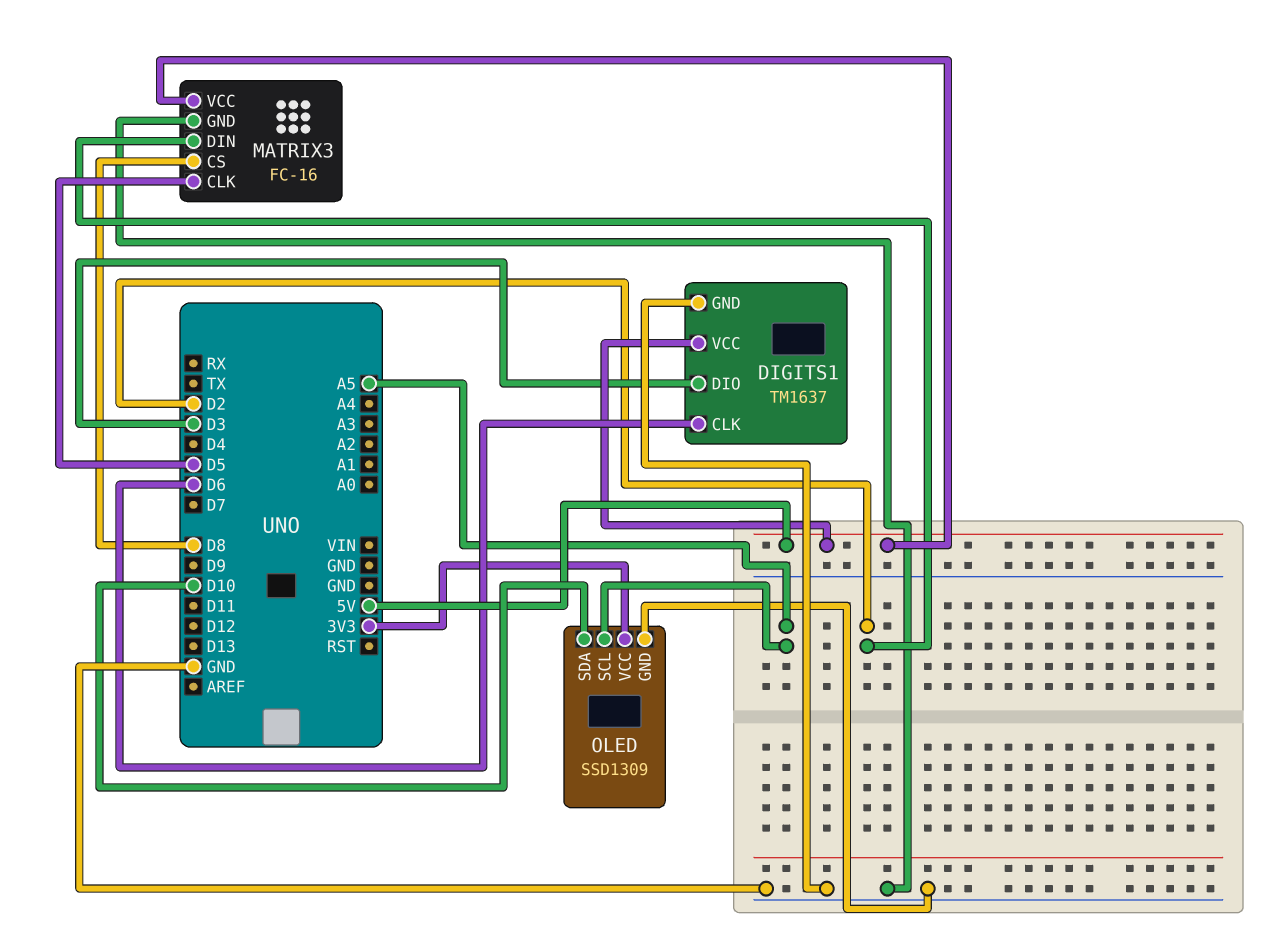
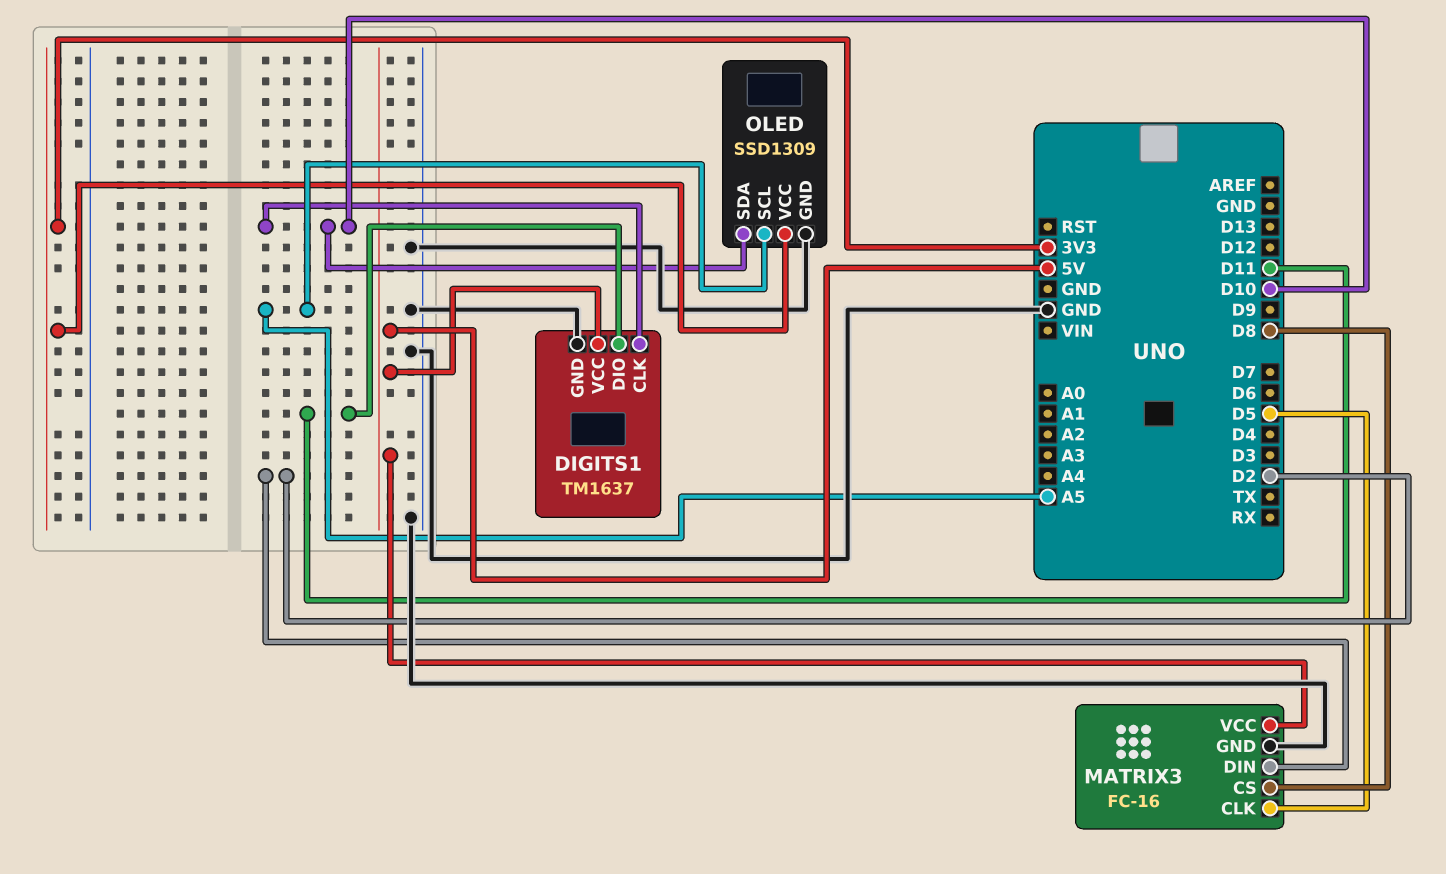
DIGITS1 pin CLK: D6 -> D10
DIGITS1 pin DIO: D3 -> D11

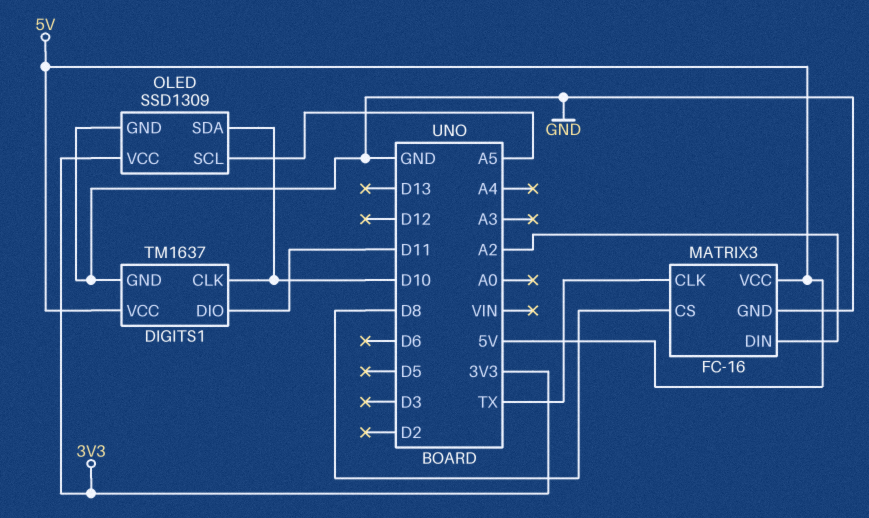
MATRIX3 pin CLK: D5 -> TX
MATRIX3 pin DIN: D2 -> A2

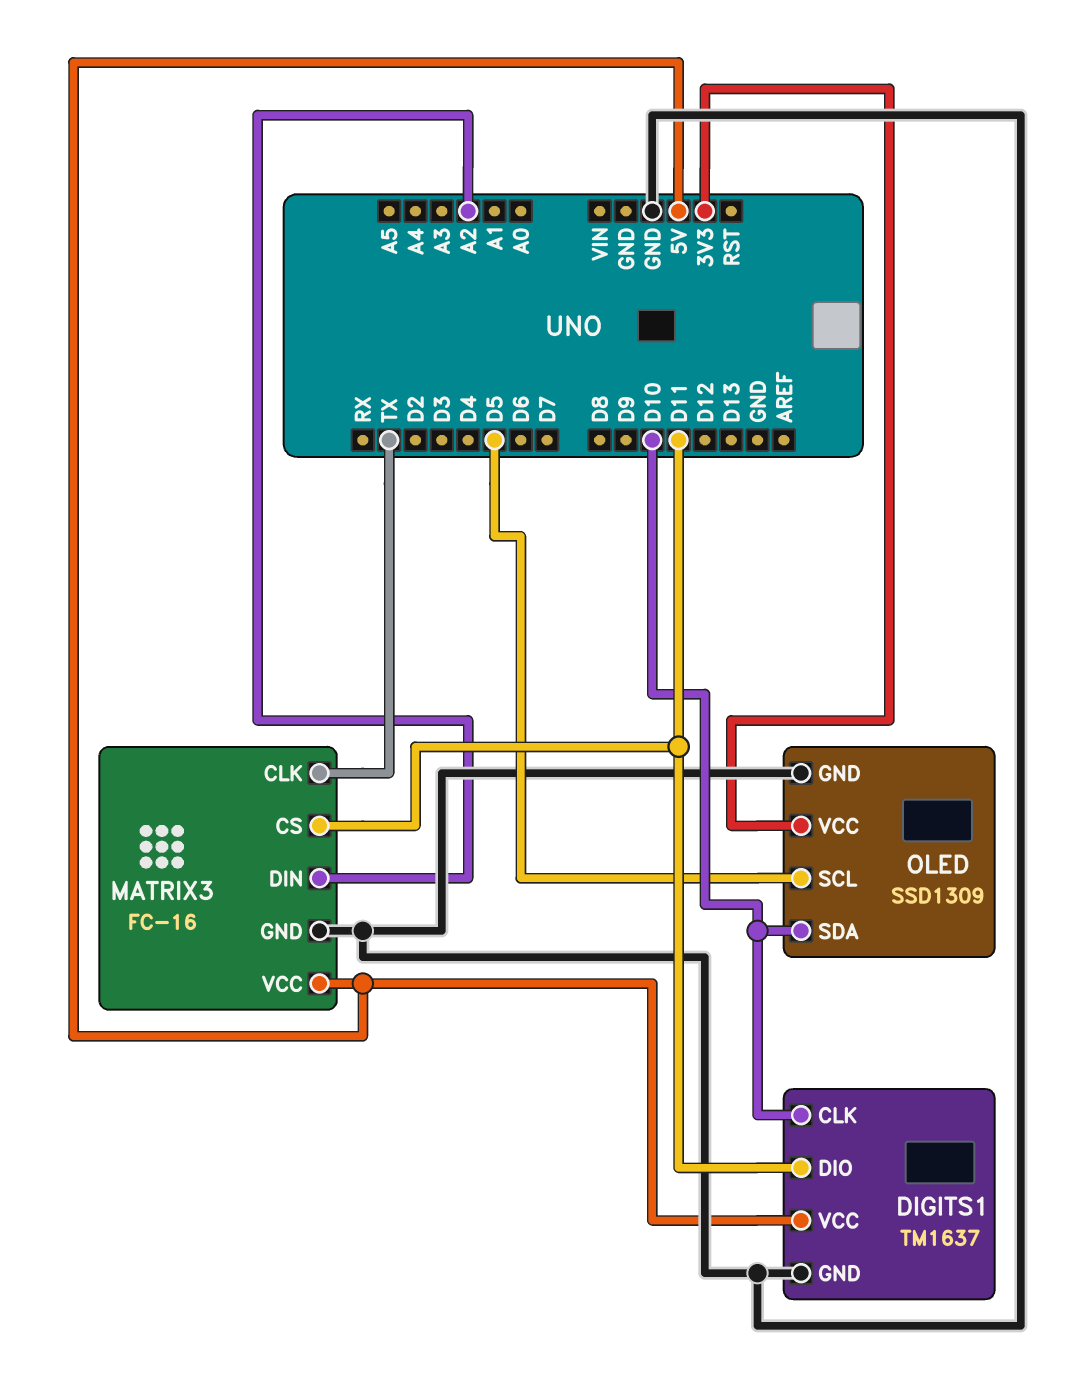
MATRIX3 pin CS: D8 -> D11
OLED pin SCL: A5 -> D5

